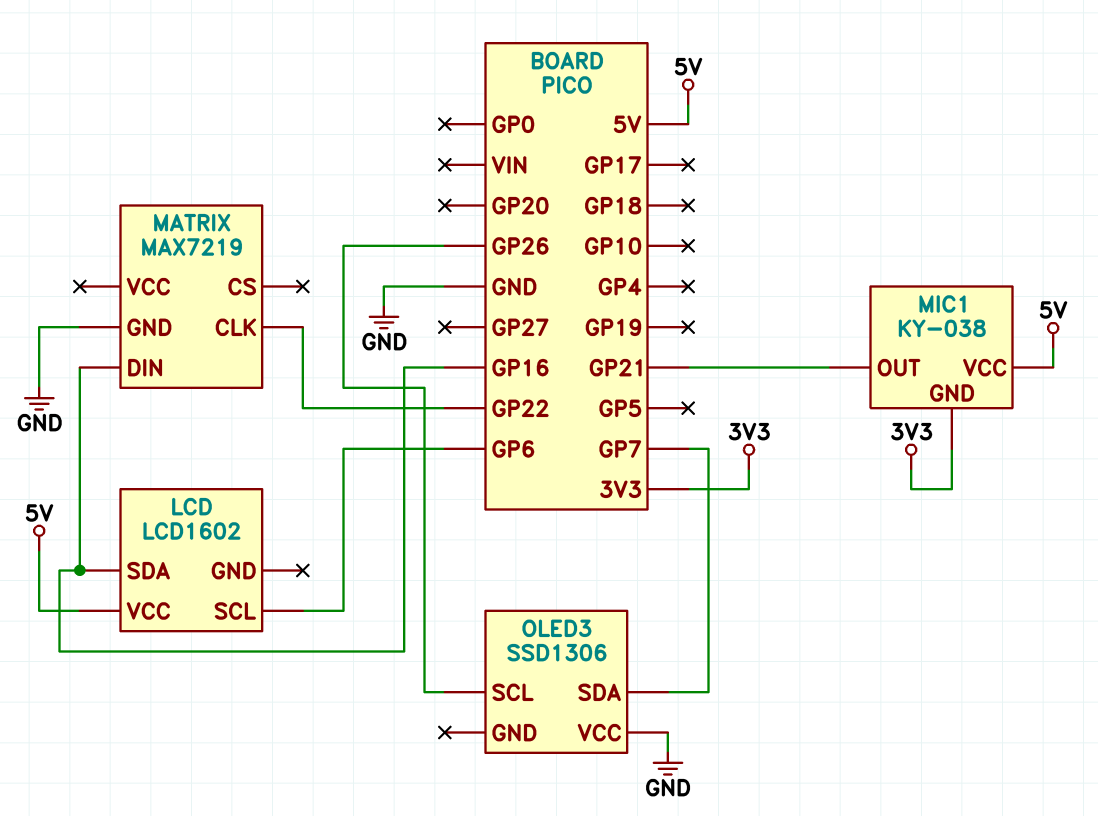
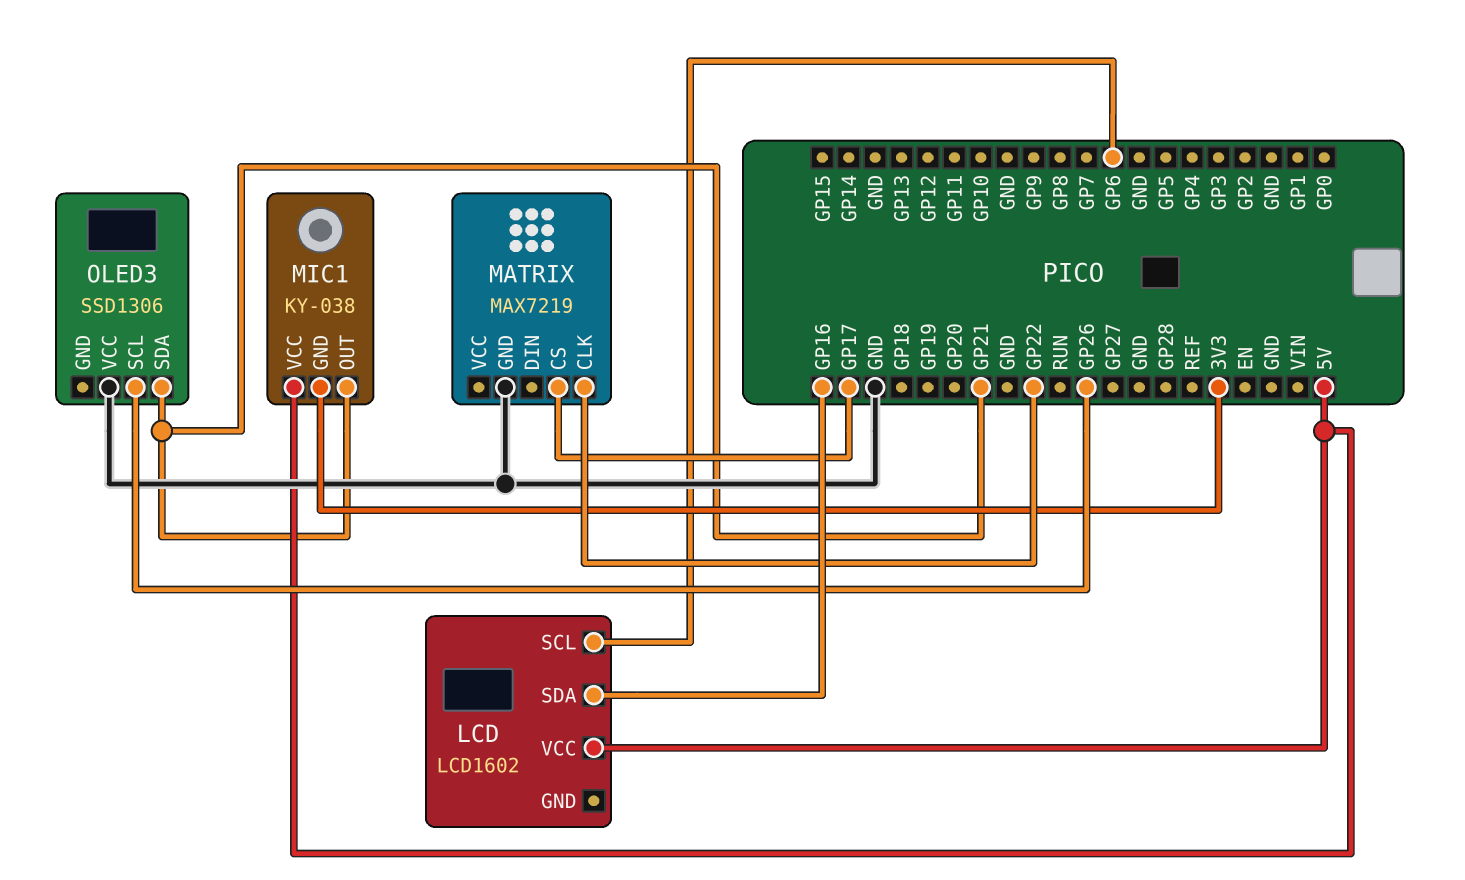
MATRIX pin CS: none -> GP17
MATRIX pin DIN: GP16 -> none
OLED3 pin SDA: GP7 -> GP21

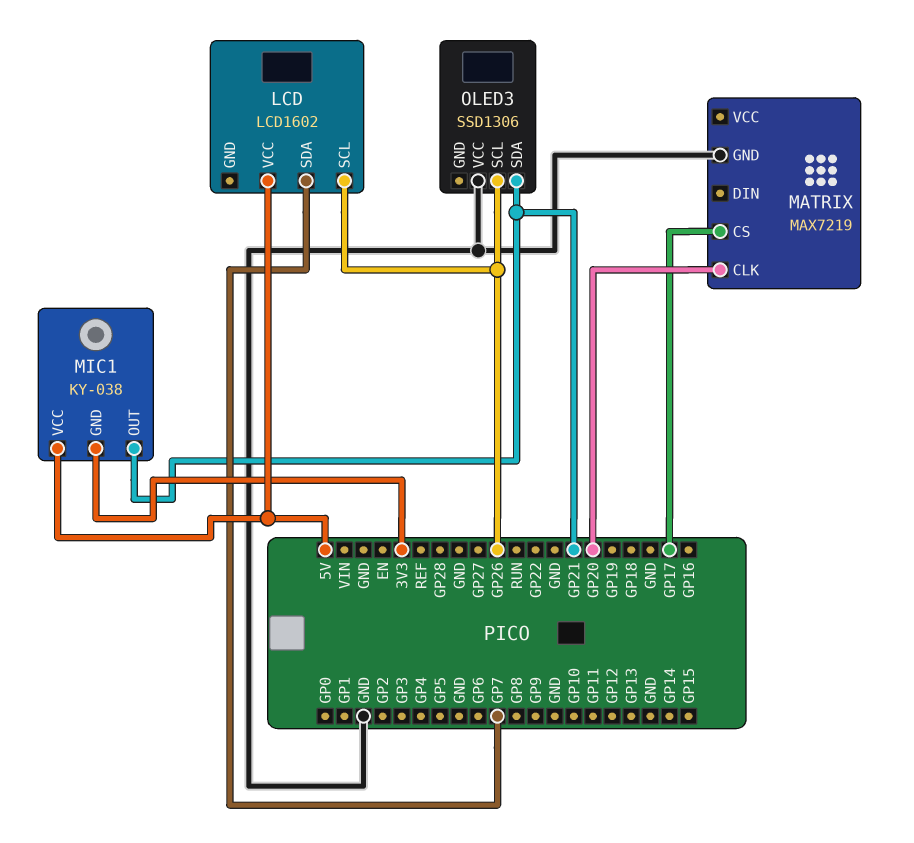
LCD pin SCL: GP6 -> GP26
LCD pin SDA: GP16 -> GP7
MATRIX pin CLK: GP22 -> GP20

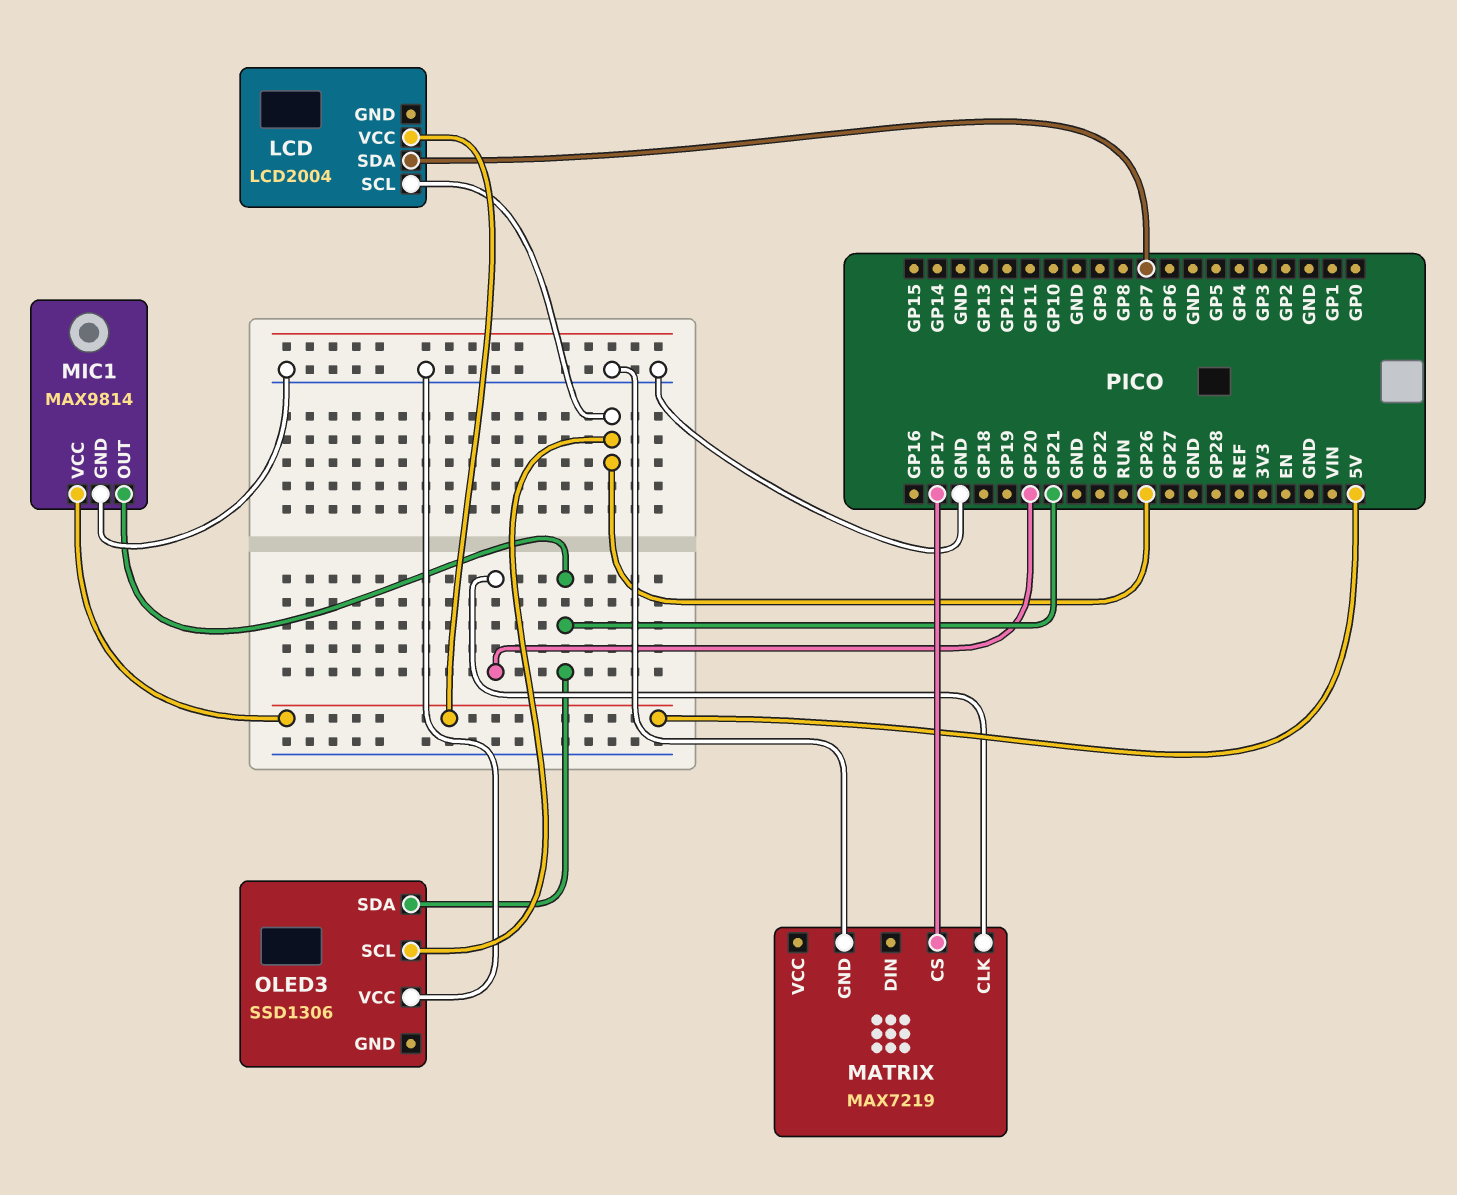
LCD: LCD1602 -> LCD2004
MIC1: KY-038 -> MAX9814
MIC1 pin GND: 3V3 -> GND

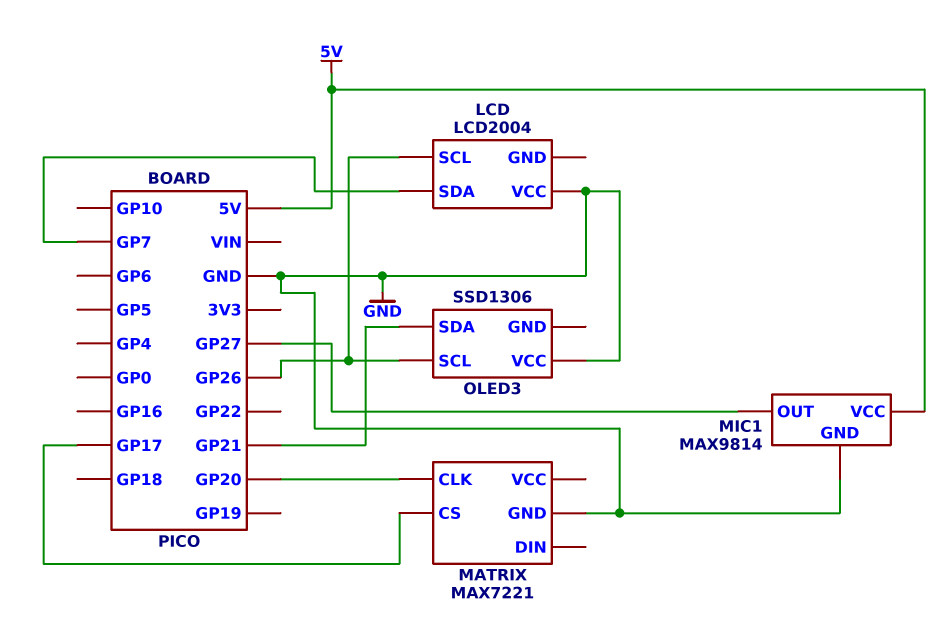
LCD pin VCC: 5V -> GND
MATRIX: MAX7219 -> MAX7221
MIC1 pin OUT: GP21 -> GP27

